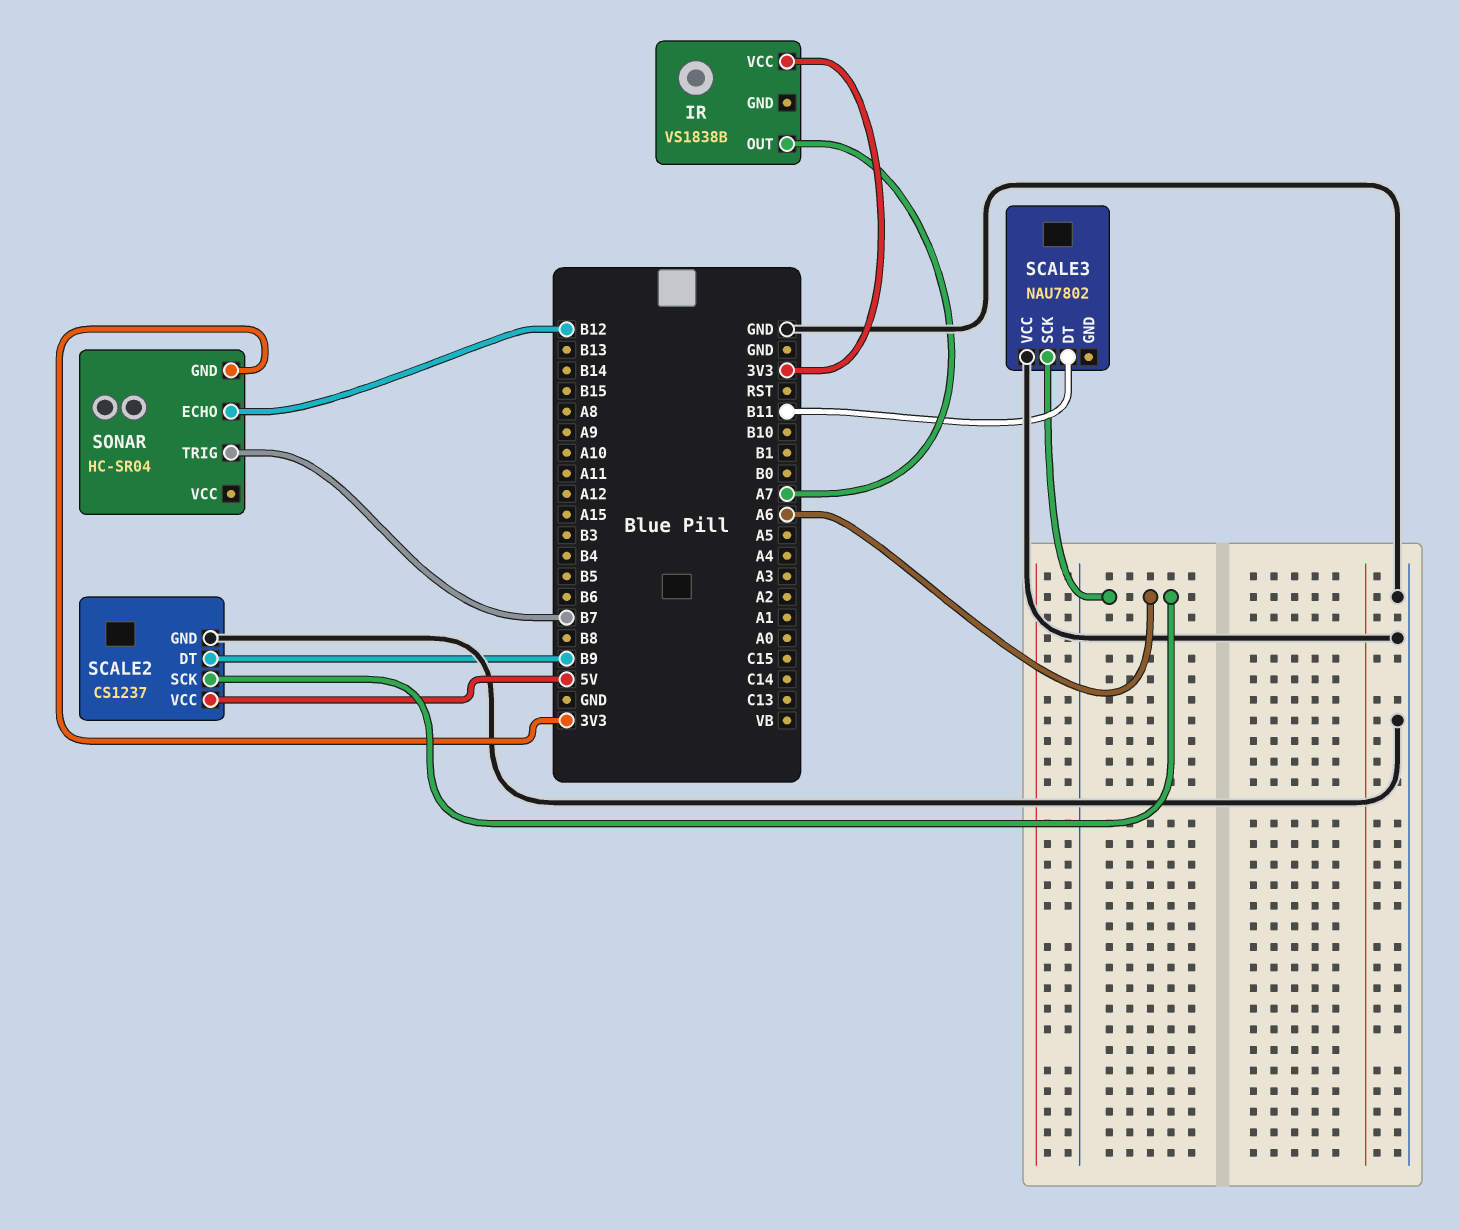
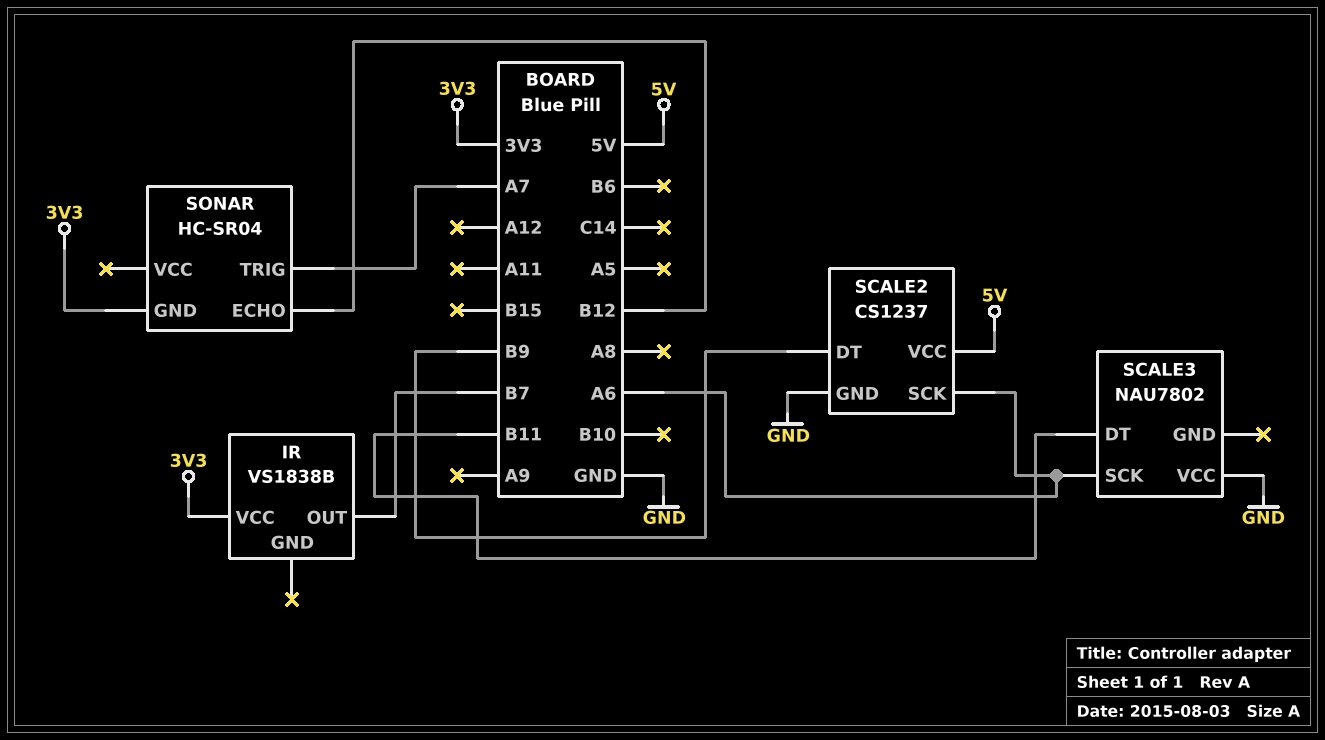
IR pin OUT: A7 -> B7
SONAR pin TRIG: B7 -> A7

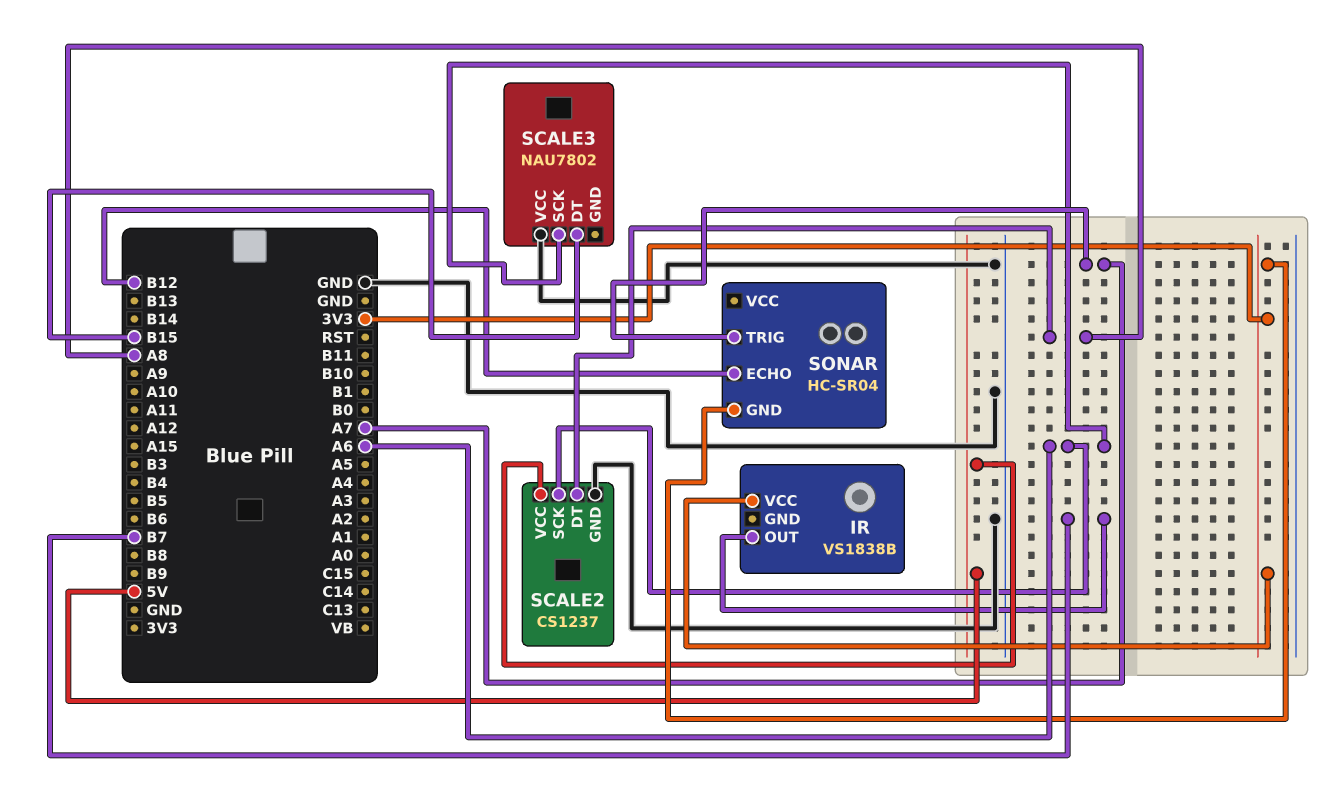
SCALE2 pin DT: B9 -> A8
SCALE3 pin DT: B11 -> B15

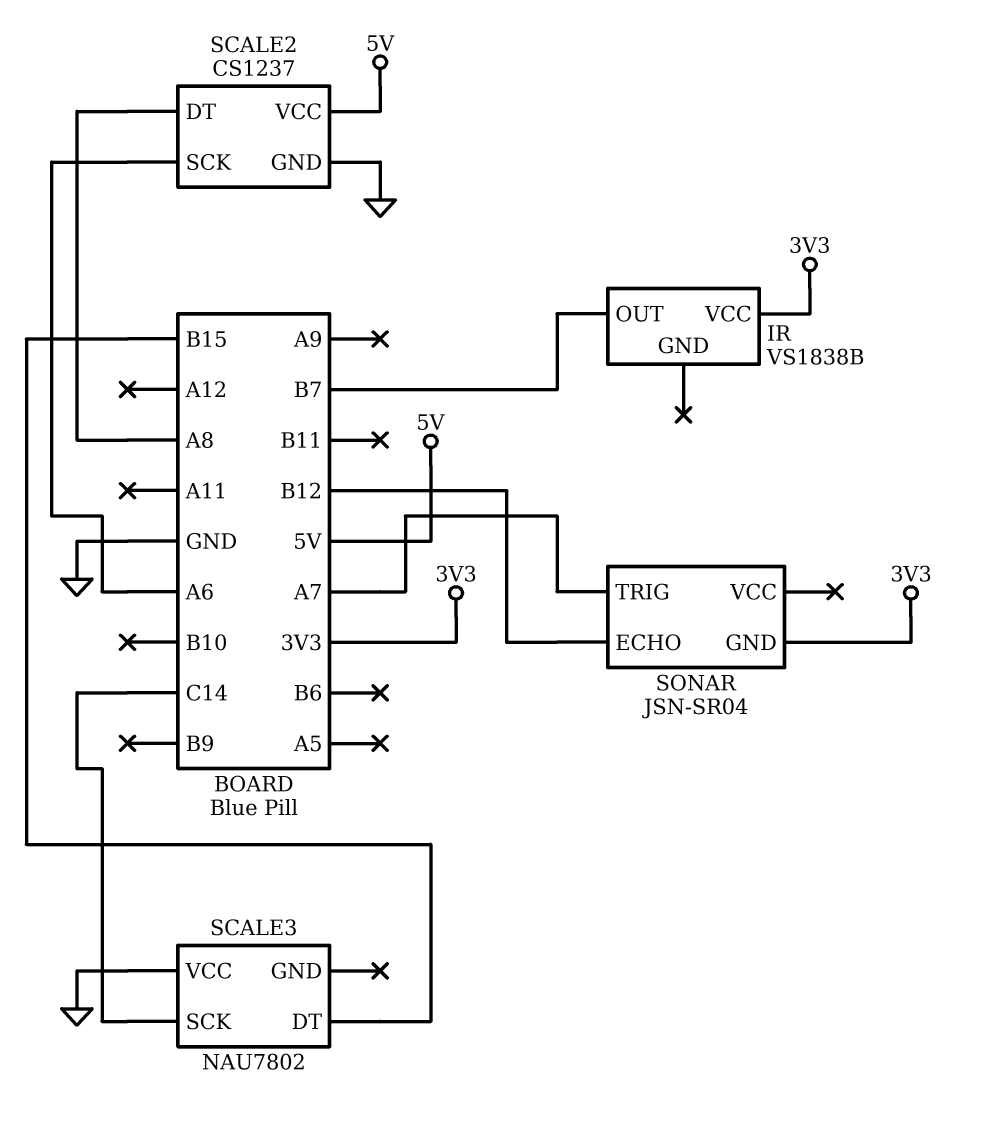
SCALE3 pin SCK: A6 -> C14
SONAR: HC-SR04 -> JSN-SR04

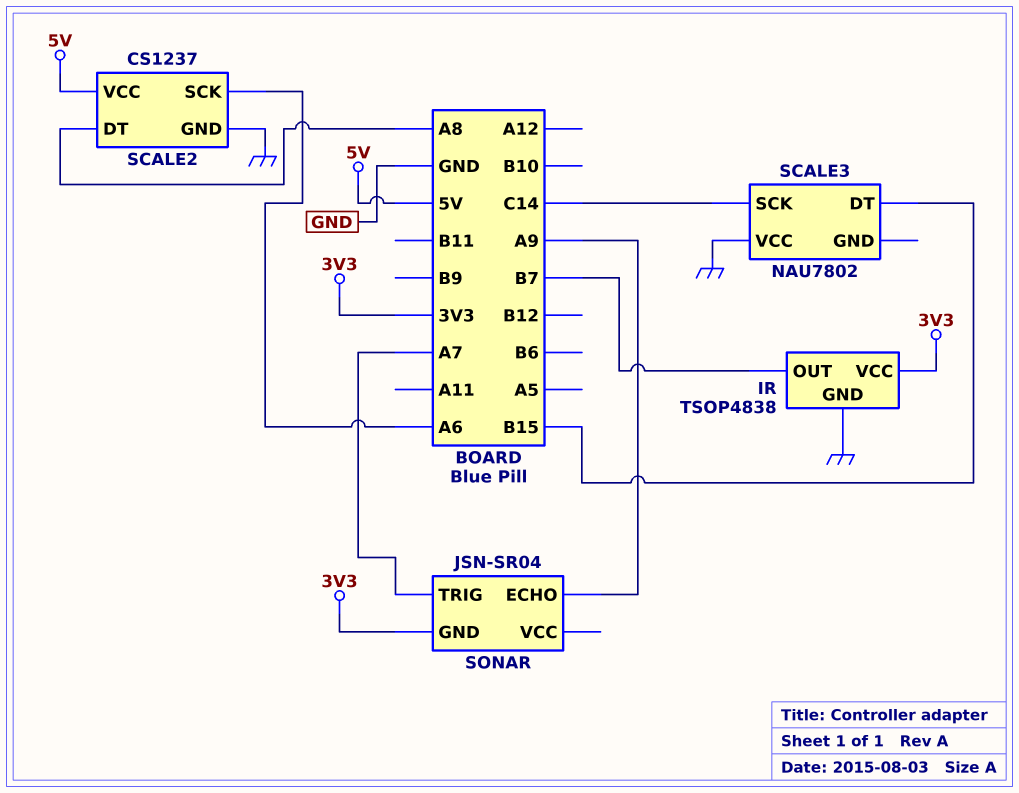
IR: VS1838B -> TSOP4838
IR pin GND: none -> GND
SONAR pin ECHO: B12 -> A9

